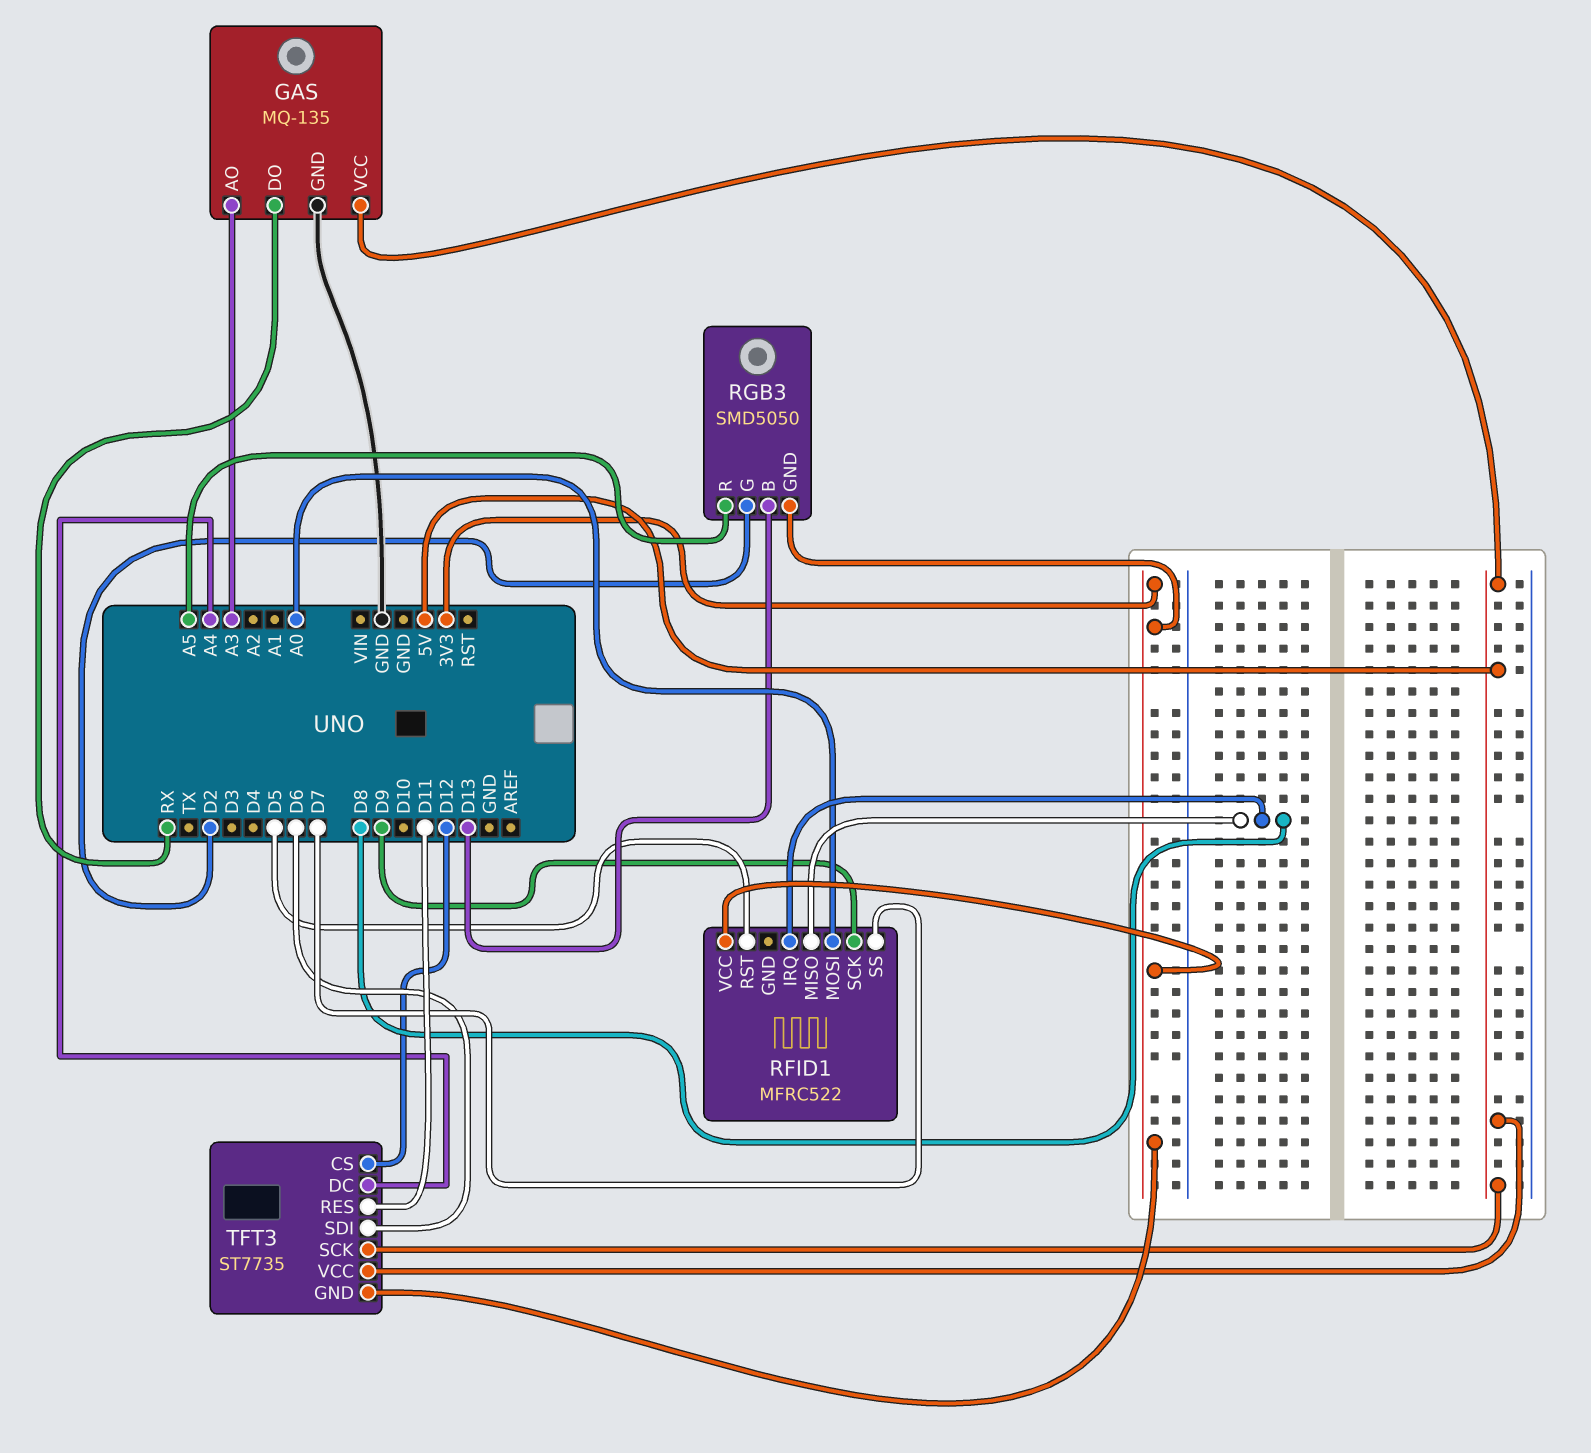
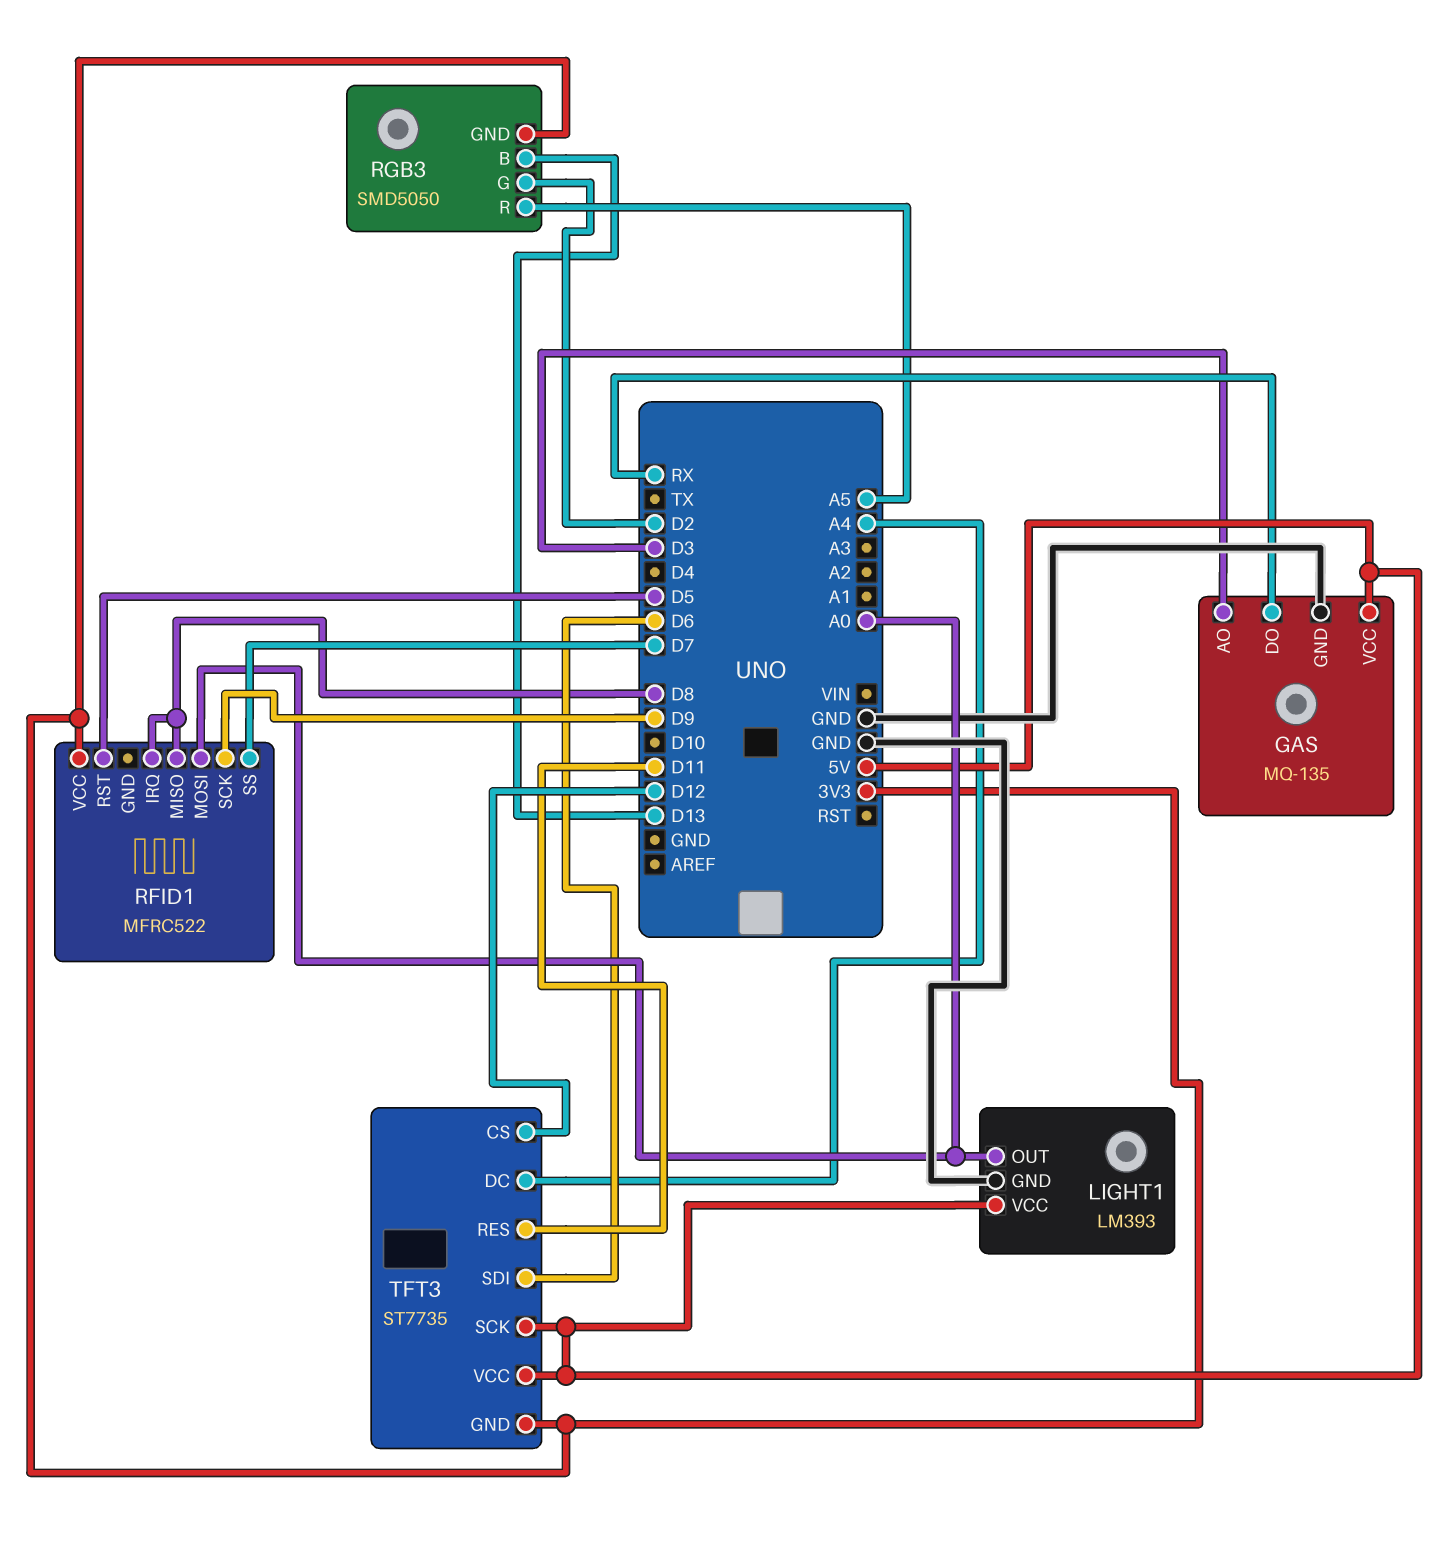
GAS pin AO: A3 -> D3
LIGHT1: none -> LM393
LIGHT1 pin GND: none -> GND
LIGHT1 pin OUT: none -> A0
LIGHT1 pin VCC: none -> 5V

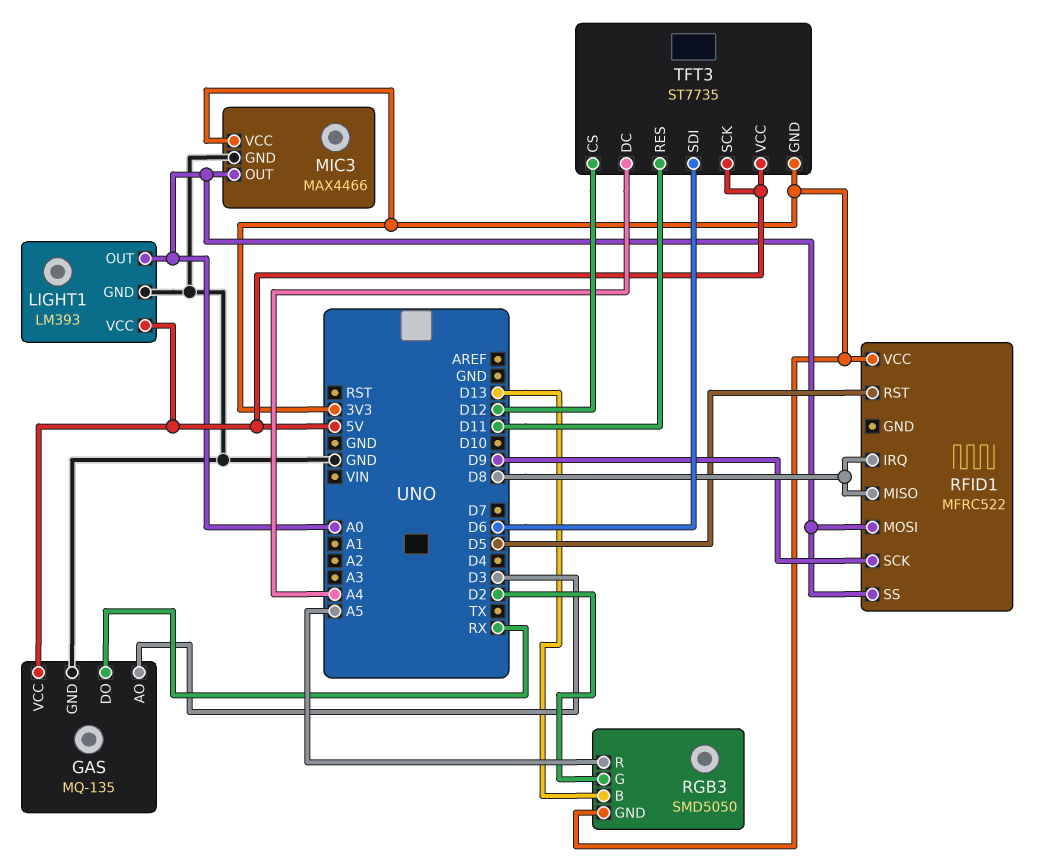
MIC3: none -> MAX4466
MIC3 pin GND: none -> GND
MIC3 pin OUT: none -> A0
MIC3 pin VCC: none -> 3V3
RFID1 pin SS: D7 -> A0

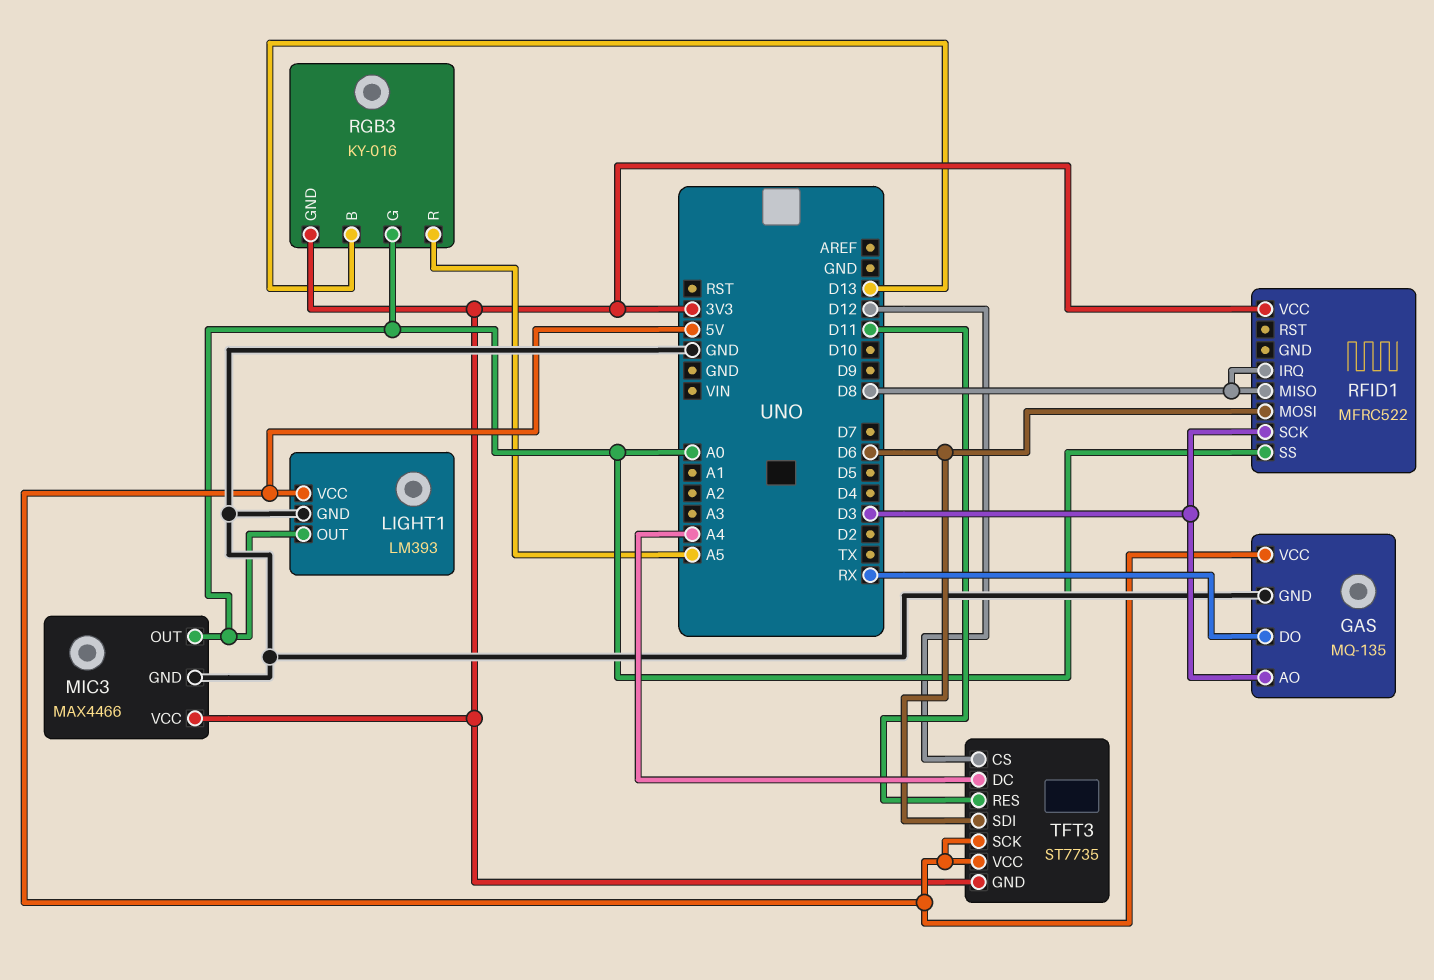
RFID1 pin MOSI: A0 -> D6
RFID1 pin RST: D5 -> none
RFID1 pin SCK: D9 -> D3
RGB3: SMD5050 -> KY-016
RGB3 pin G: D2 -> A0

